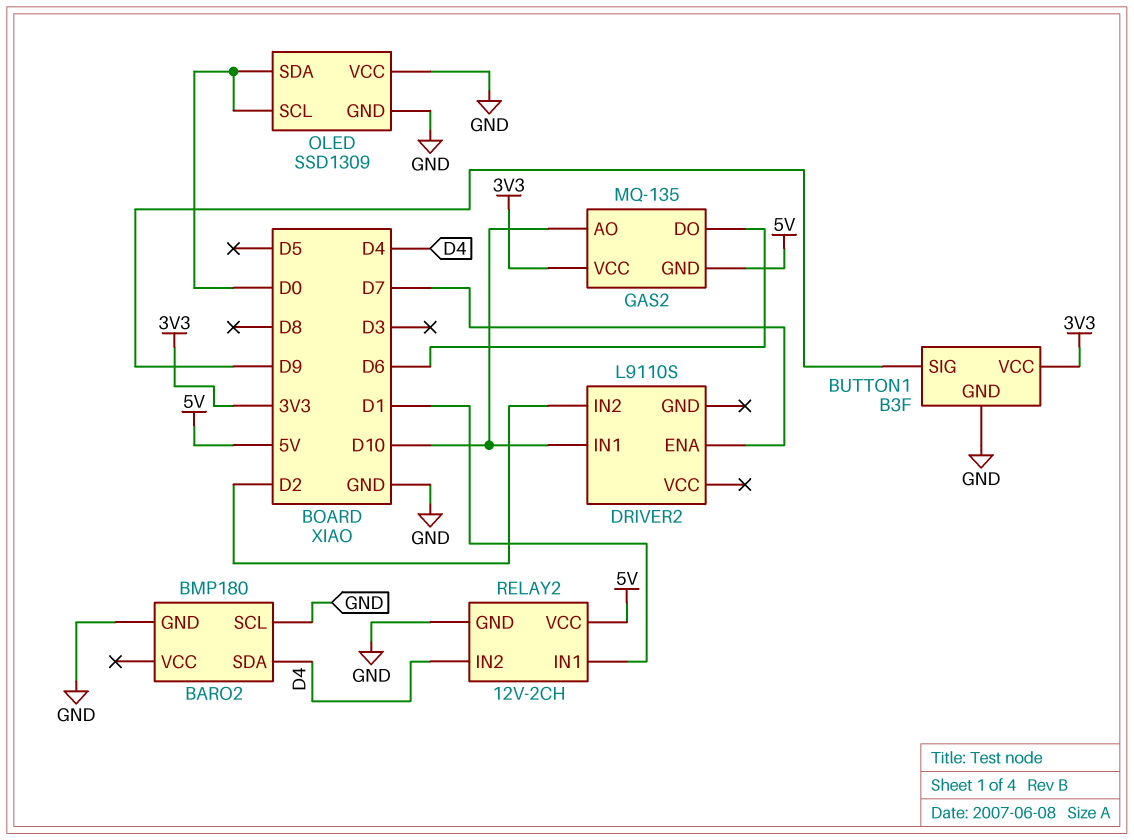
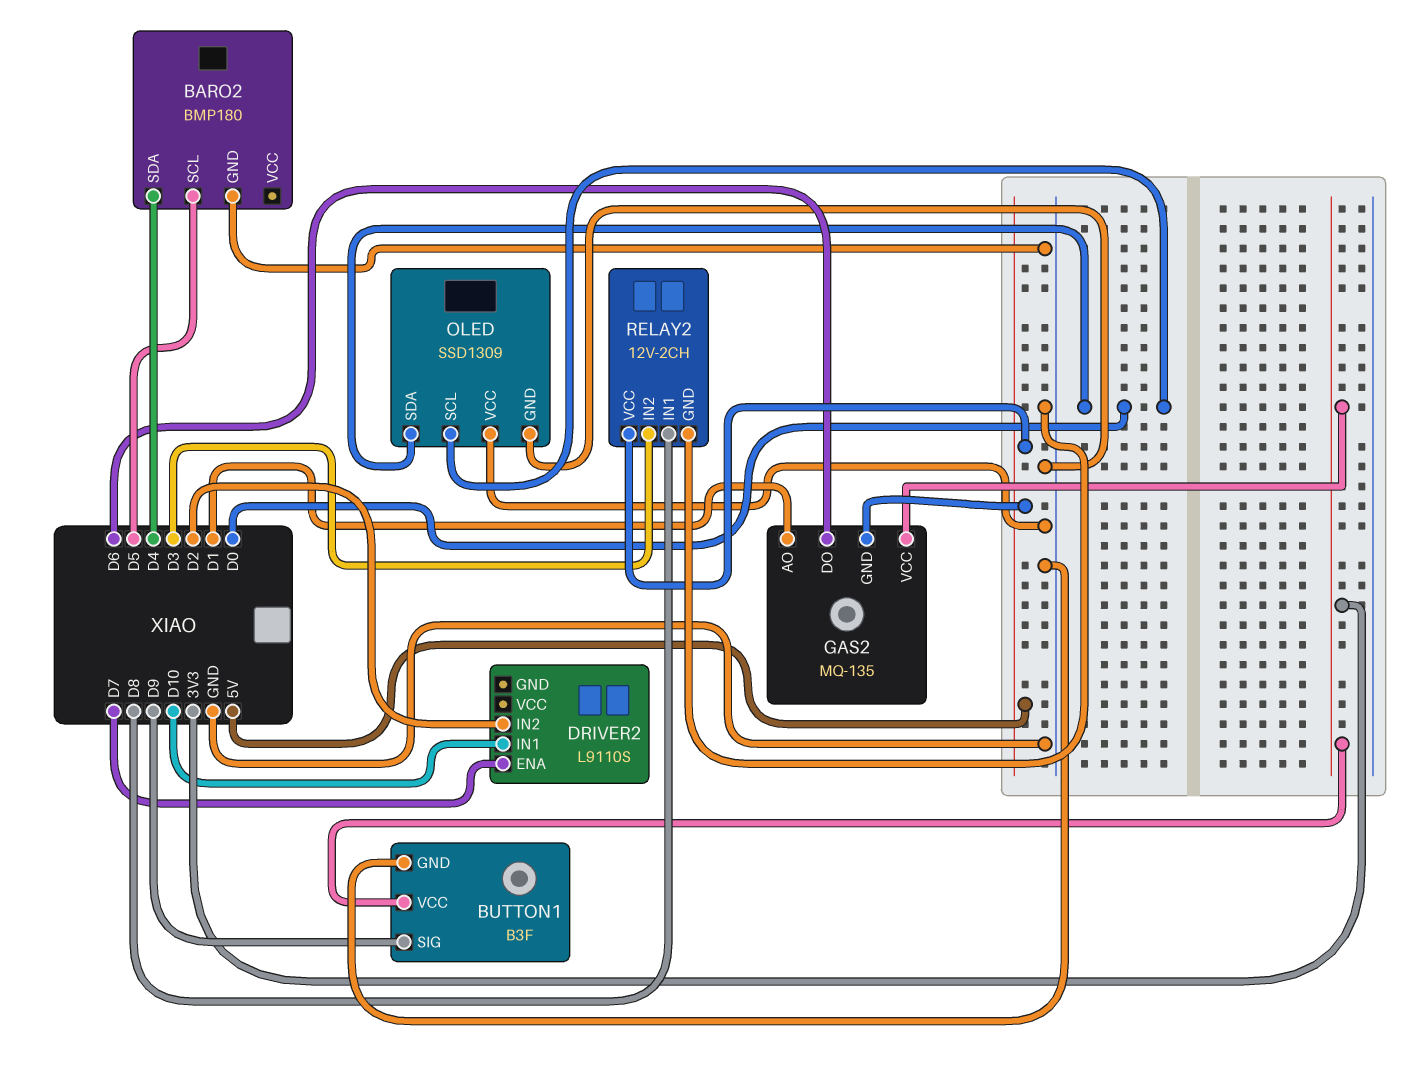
BARO2 pin SCL: GND -> D5
GAS2 pin AO: D10 -> D1
RELAY2 pin IN1: D1 -> D8
RELAY2 pin IN2: D4 -> D3

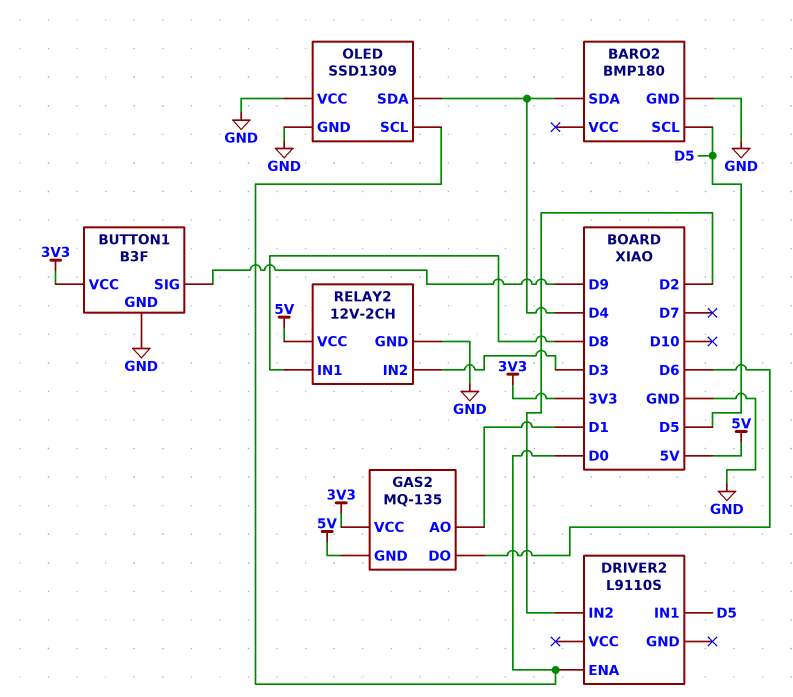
DRIVER2 pin ENA: D7 -> D0
DRIVER2 pin IN1: D10 -> D5
OLED pin SDA: D0 -> D4

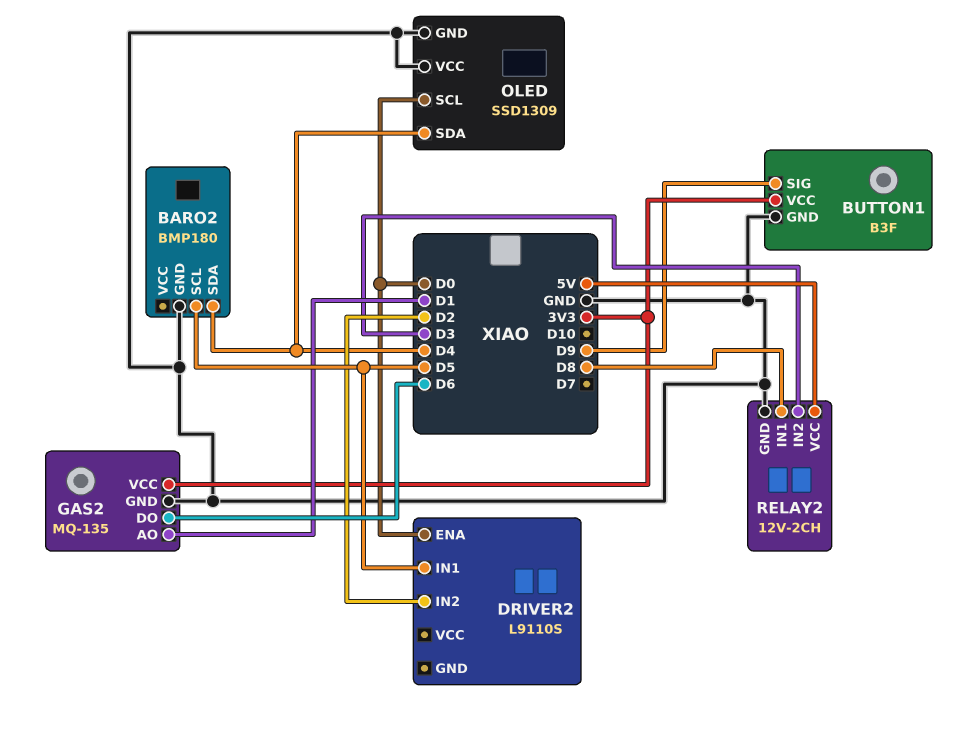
GAS2 pin GND: 5V -> GND

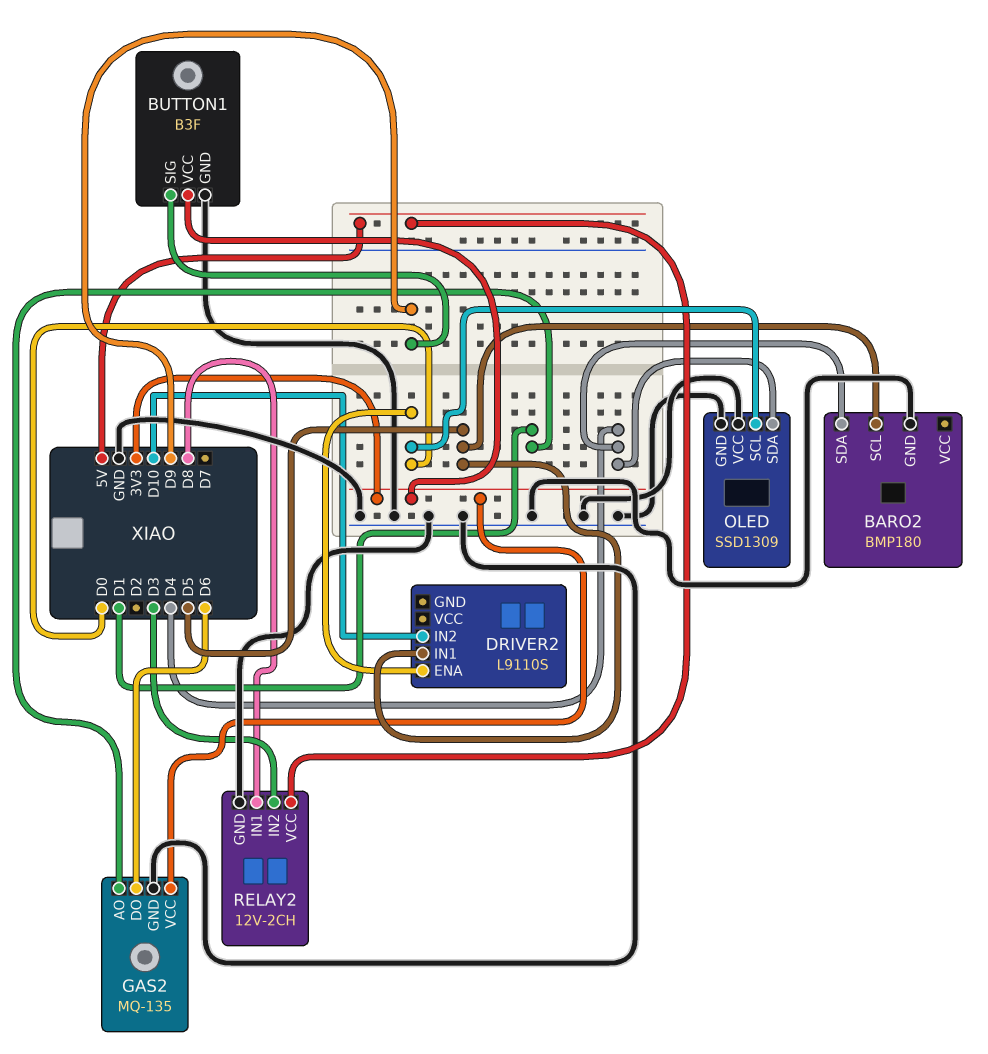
DRIVER2 pin IN2: D2 -> D10

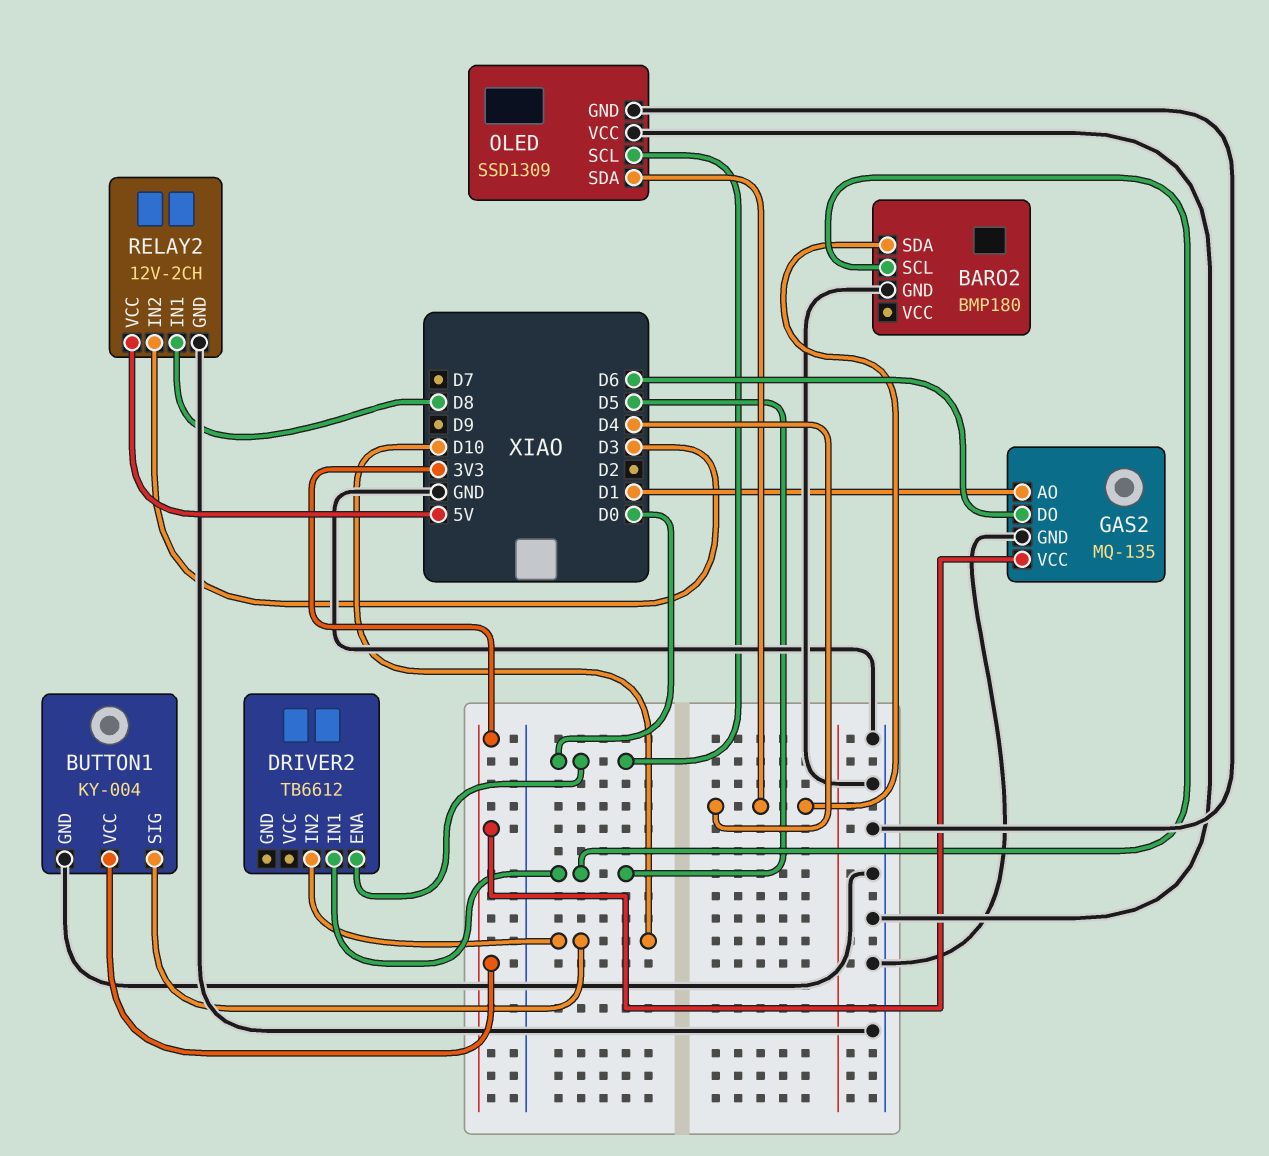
BUTTON1: B3F -> KY-004
BUTTON1 pin SIG: D9 -> D10
DRIVER2: L9110S -> TB6612

